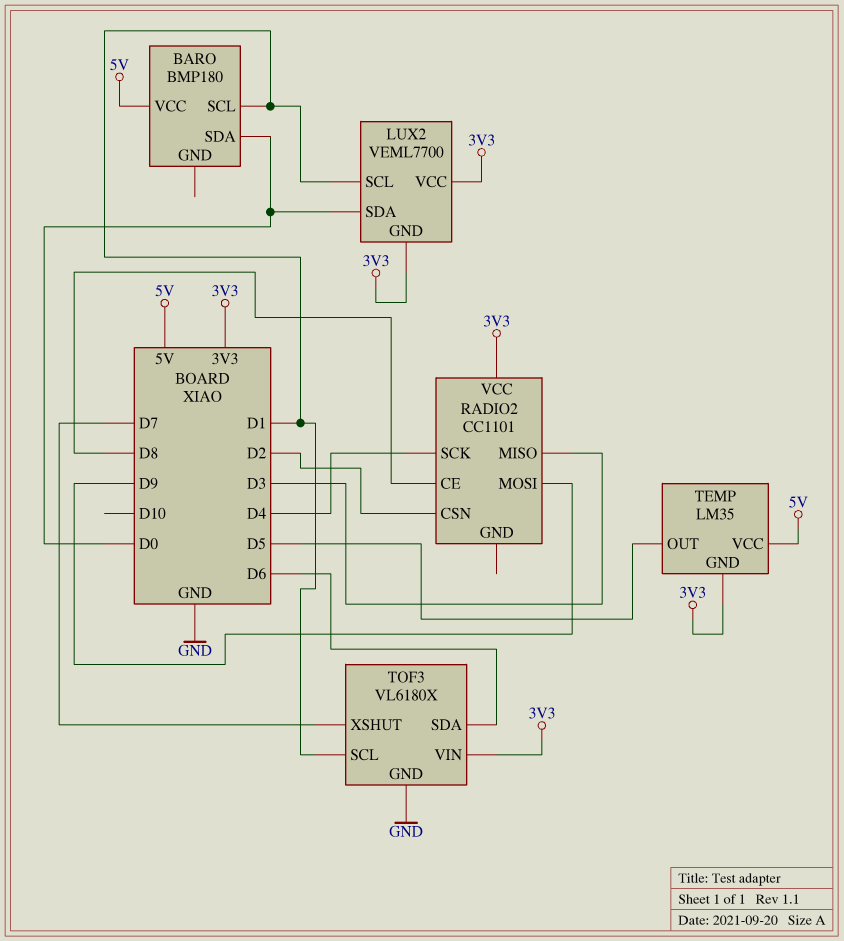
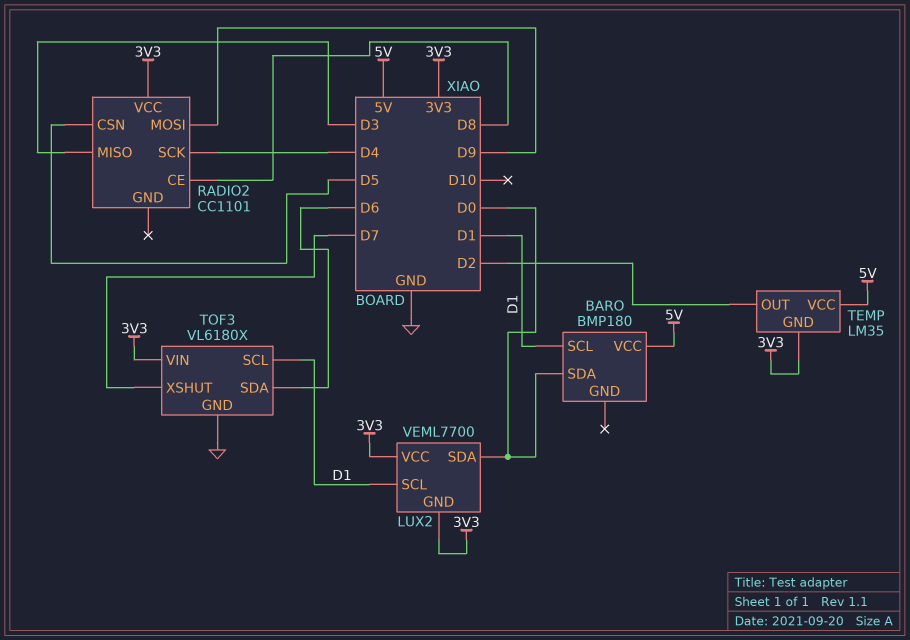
RADIO2 pin CSN: D2 -> D5
TEMP pin OUT: D5 -> D2

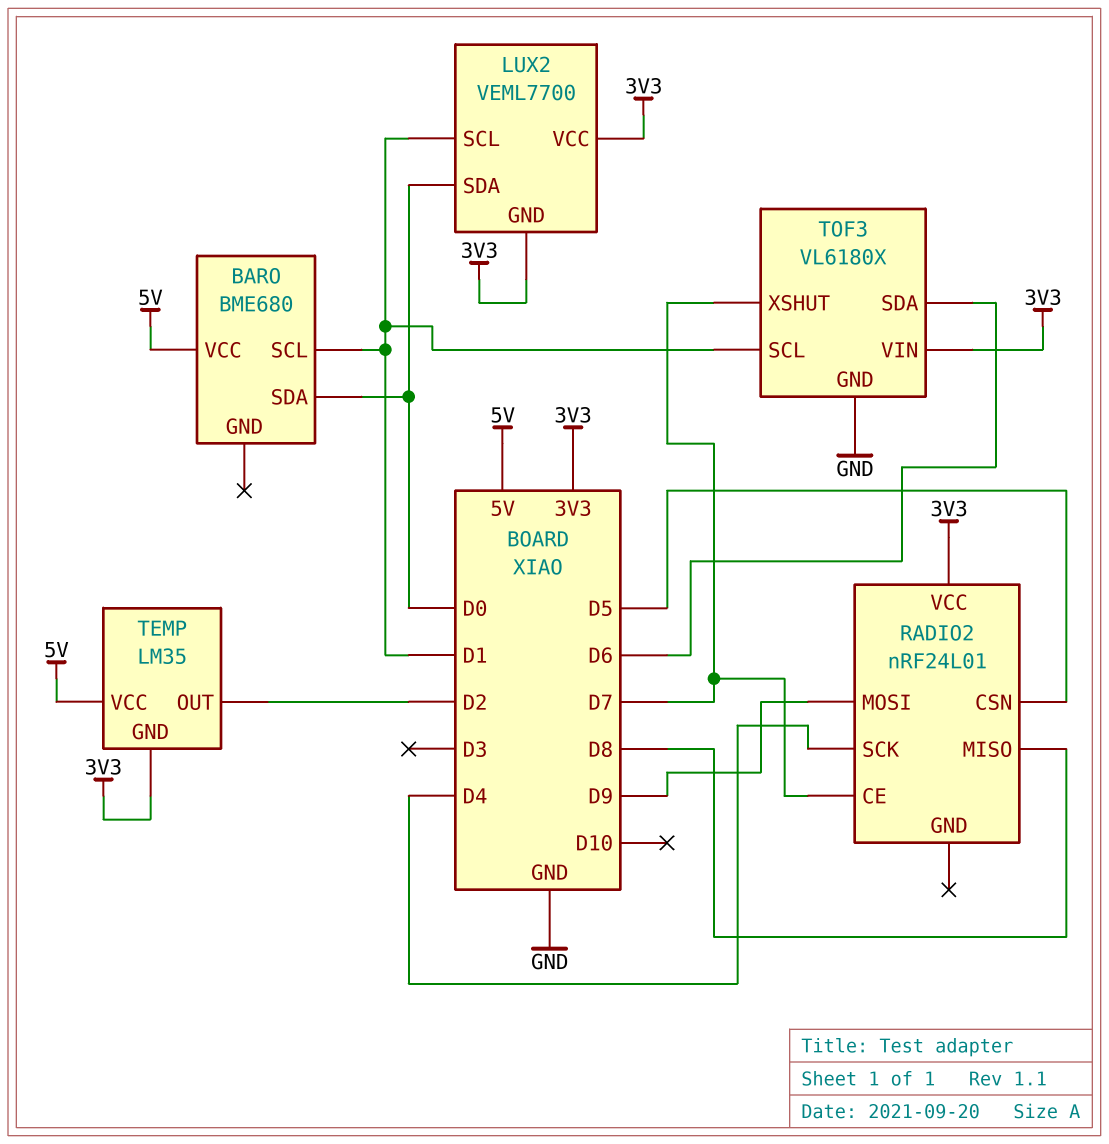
BARO: BMP180 -> BME680
RADIO2: CC1101 -> nRF24L01
RADIO2 pin CE: D8 -> D7
RADIO2 pin MISO: D3 -> D8

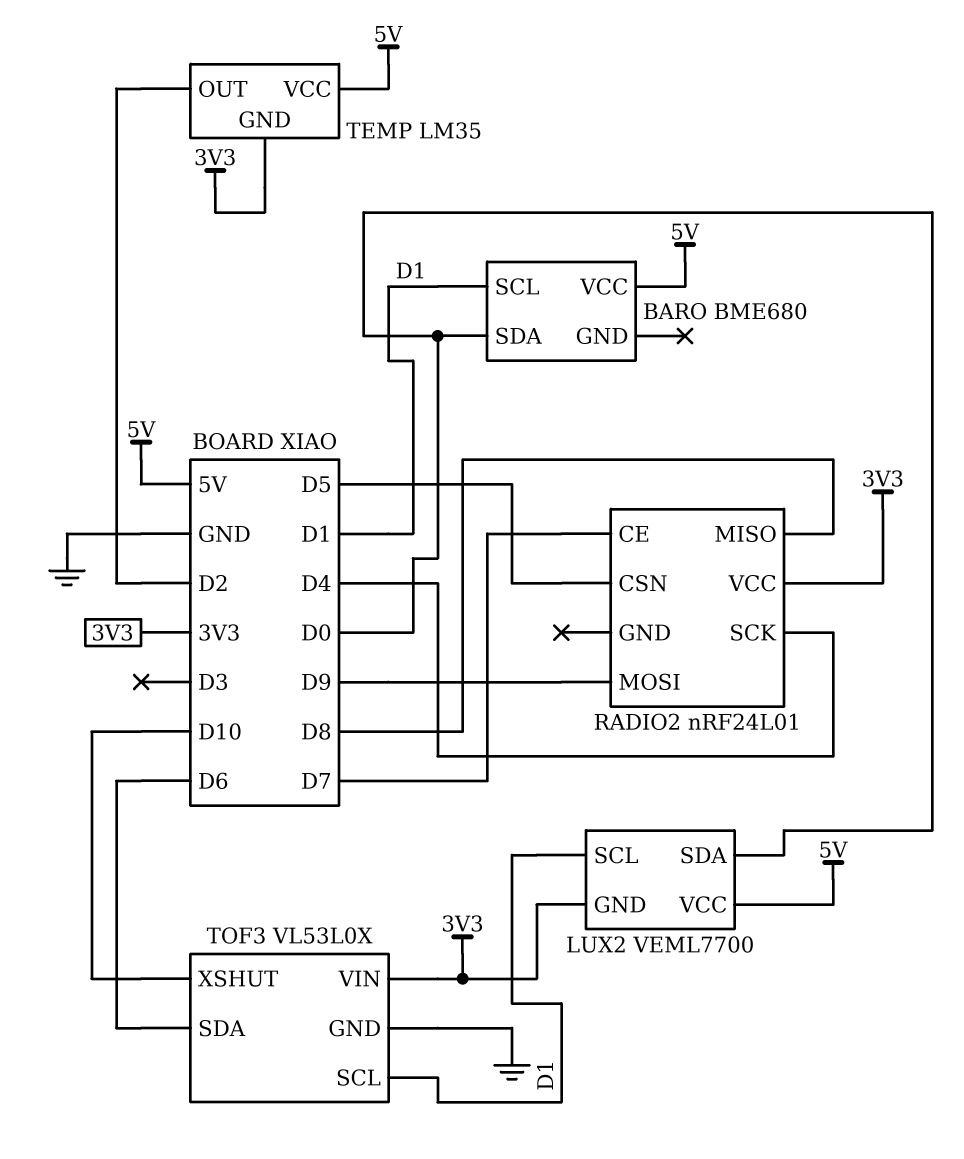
LUX2 pin VCC: 3V3 -> 5V
TOF3: VL6180X -> VL53L0X
TOF3 pin XSHUT: D7 -> D10

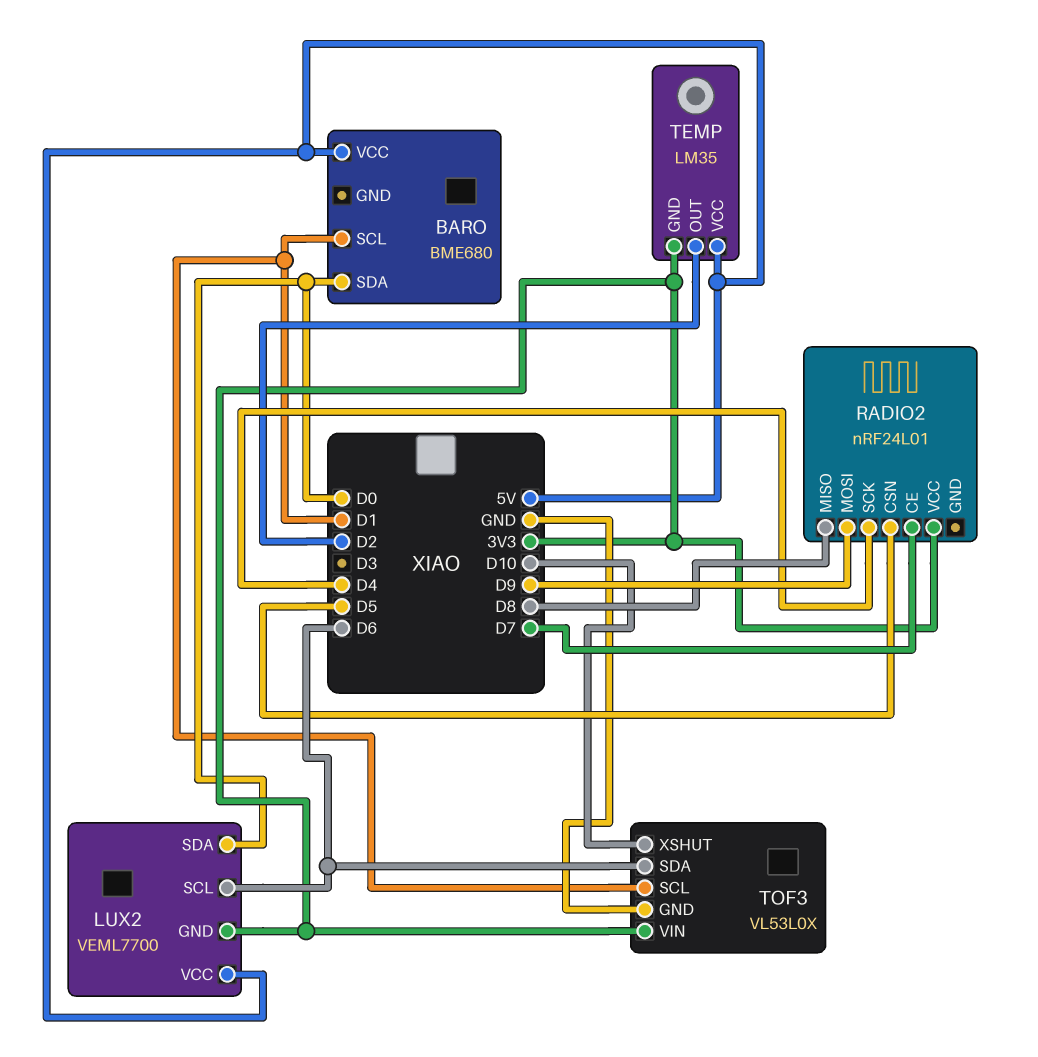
LUX2 pin SCL: D1 -> D6

